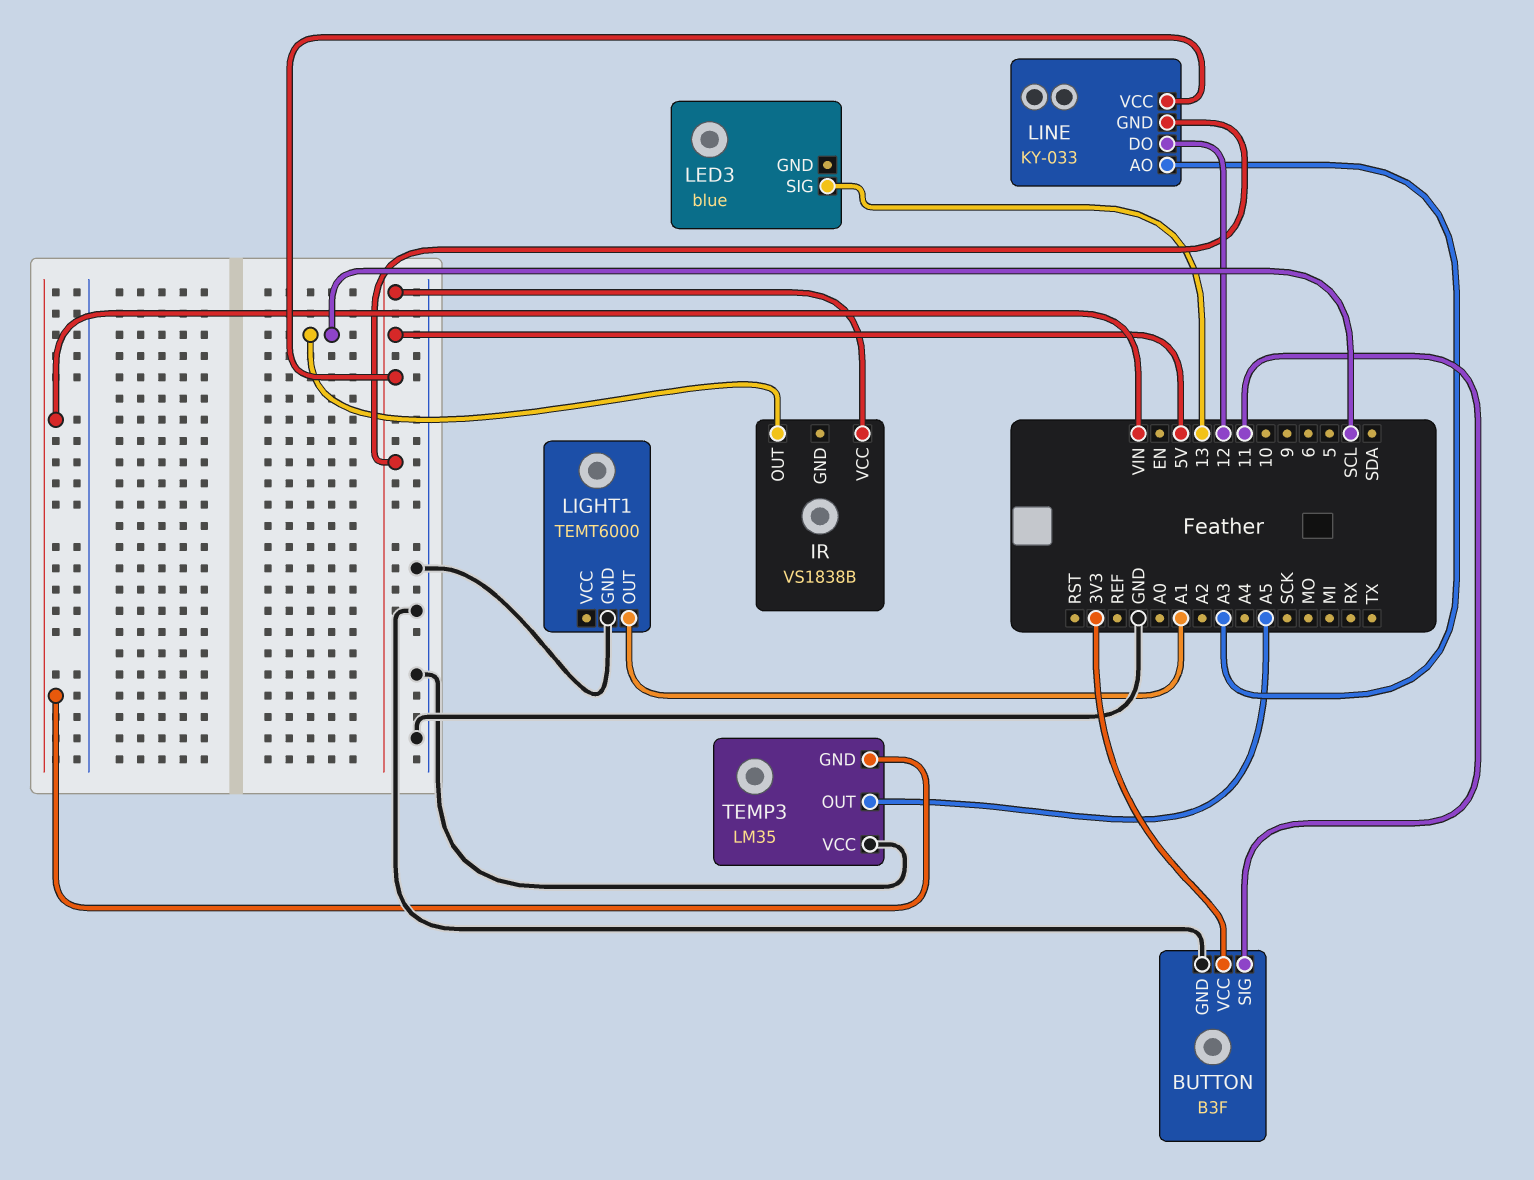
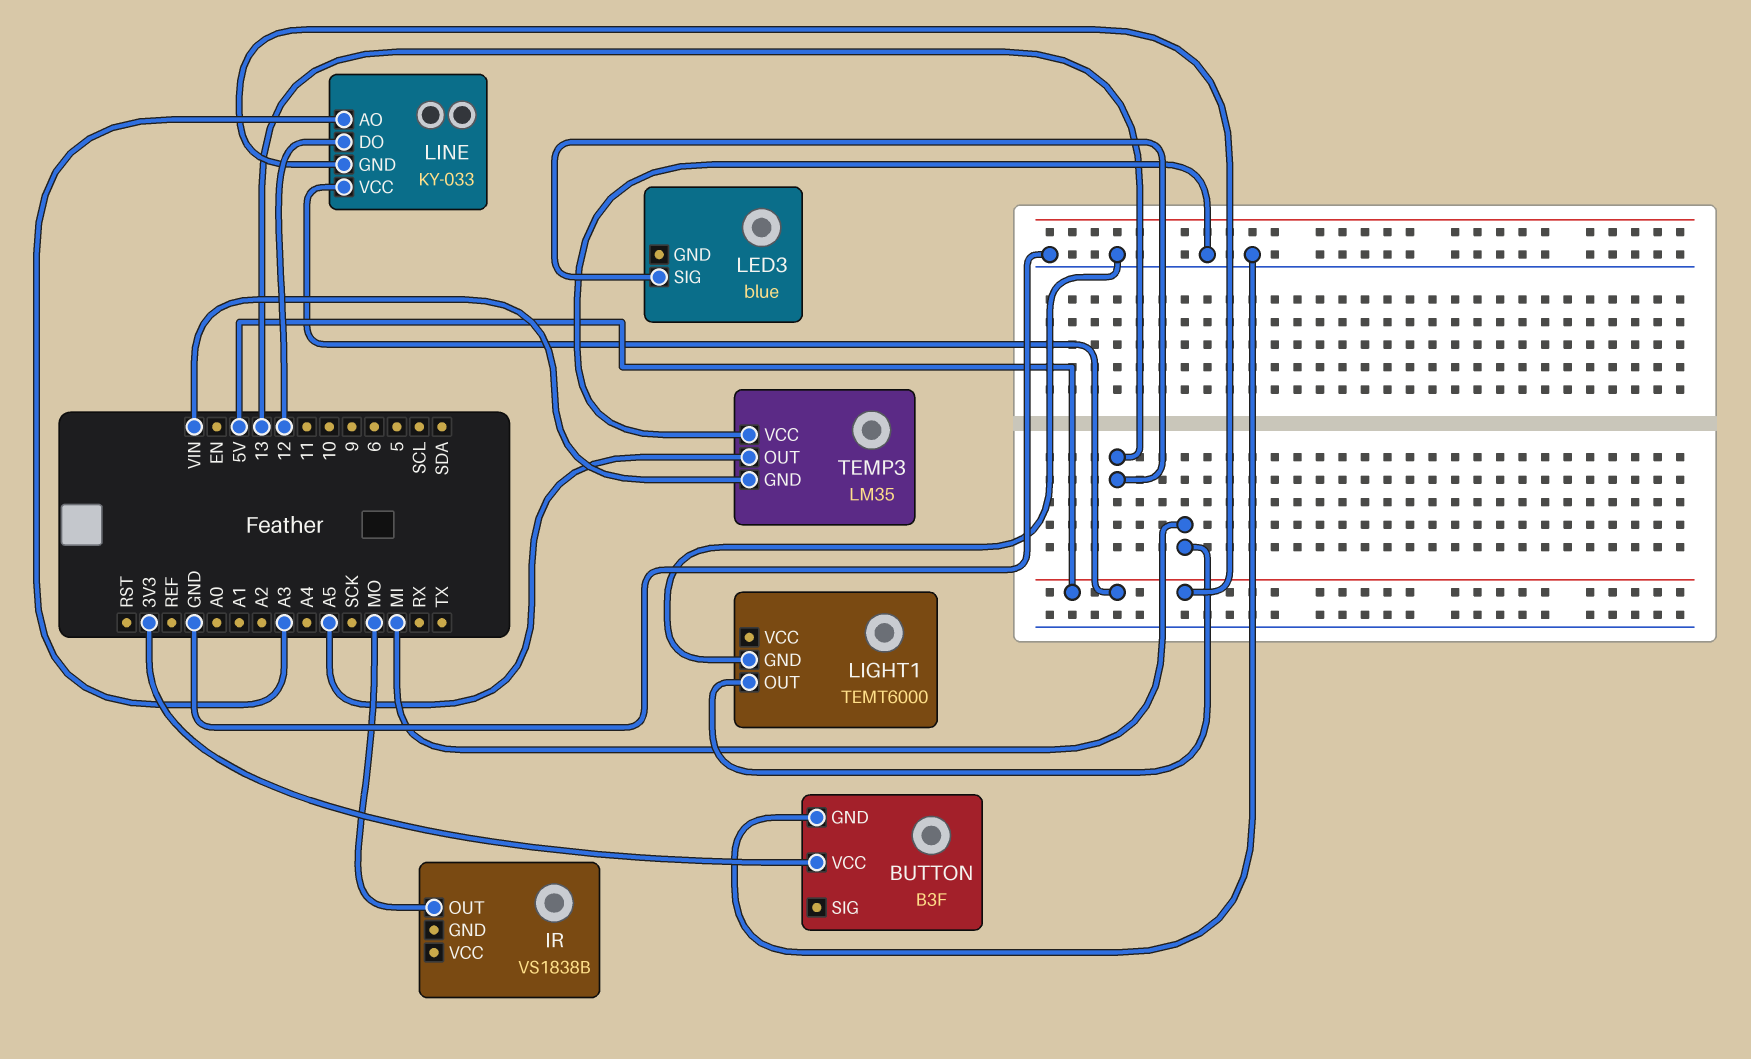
BUTTON pin SIG: 11 -> none
IR pin OUT: SCL -> MO
IR pin VCC: 5V -> none
LIGHT1 pin OUT: A1 -> MI

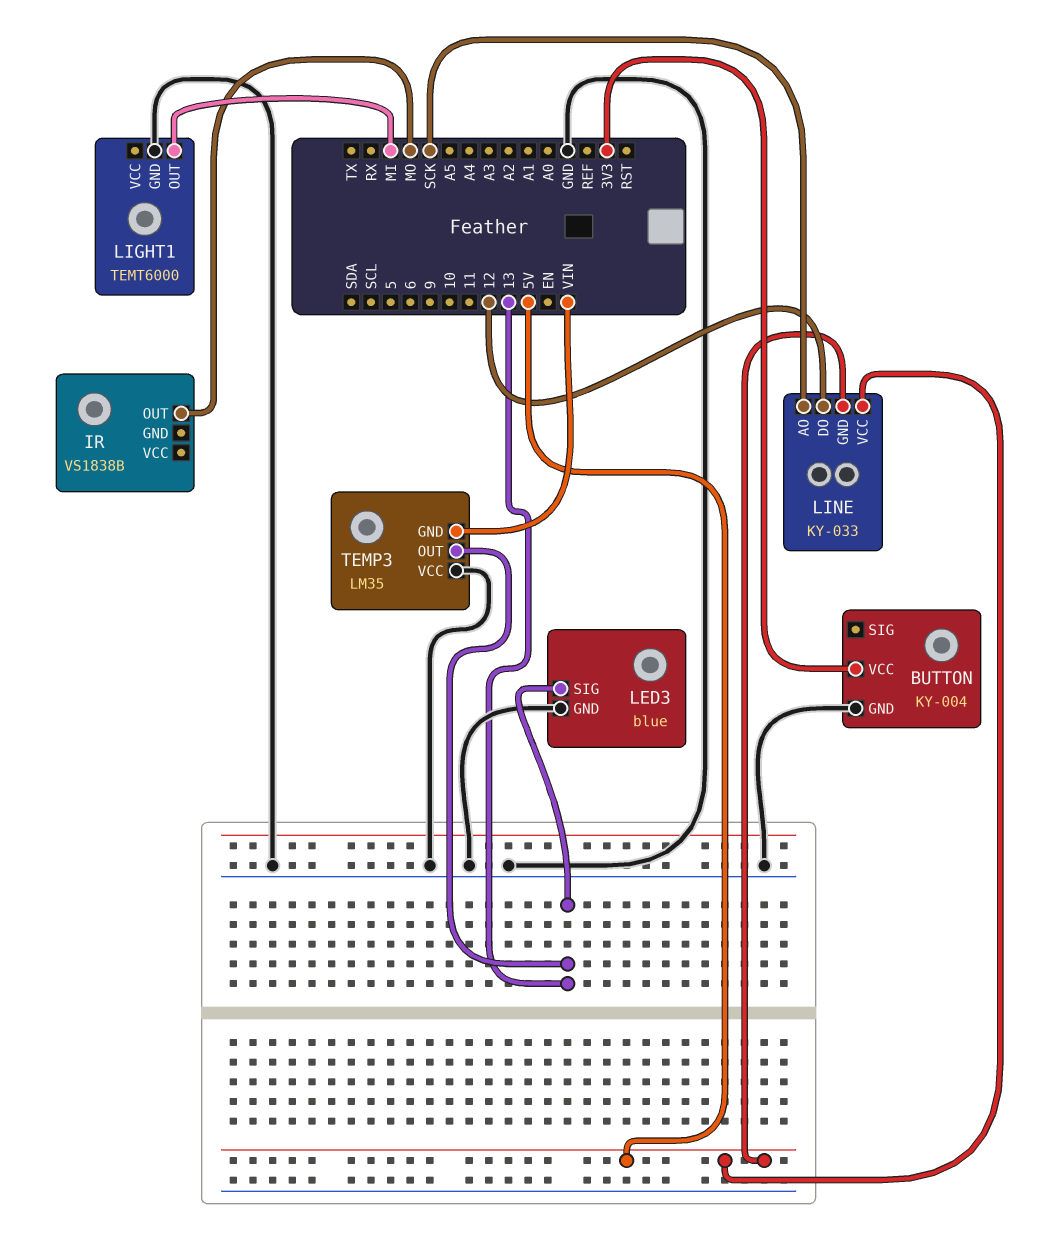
BUTTON: B3F -> KY-004
LED3 pin GND: none -> GND
LINE pin AO: A3 -> SCK
TEMP3 pin OUT: A5 -> 13

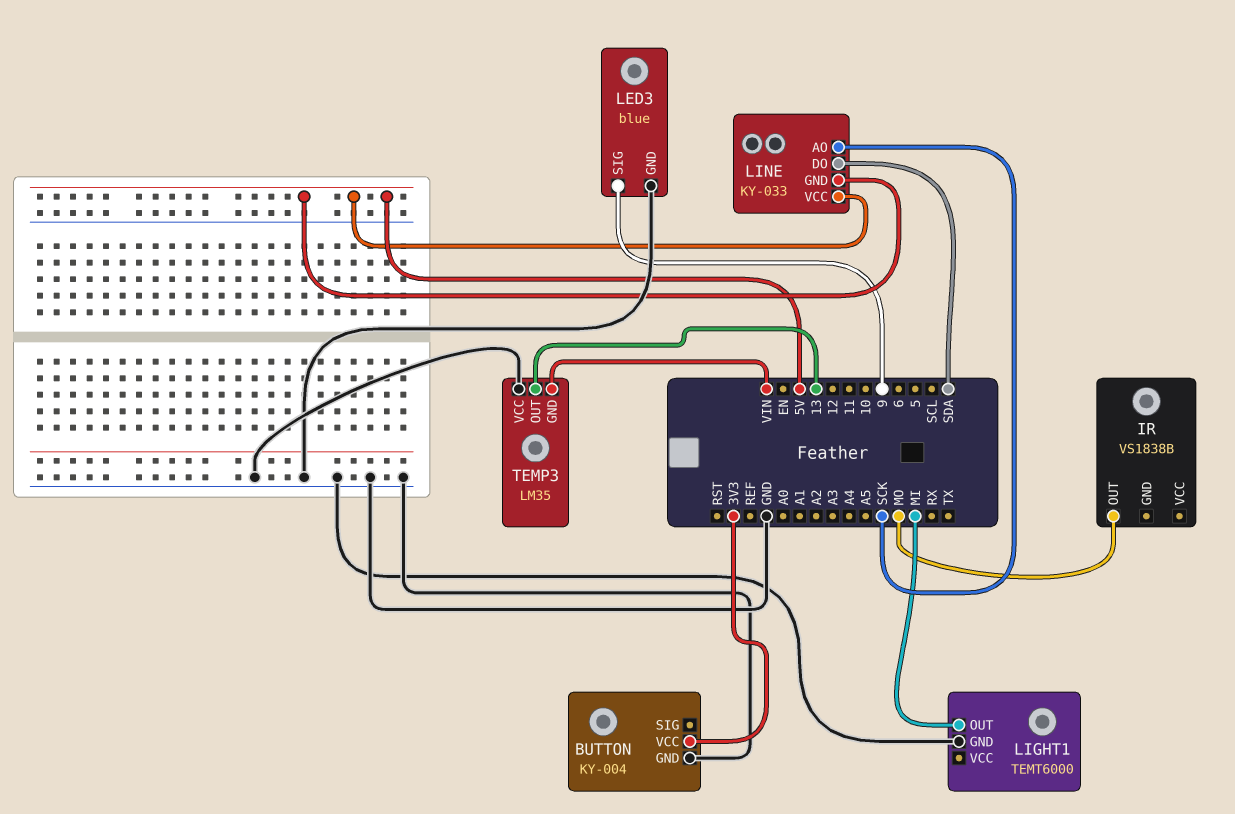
LED3 pin SIG: 13 -> 9
LINE pin DO: 12 -> SDA

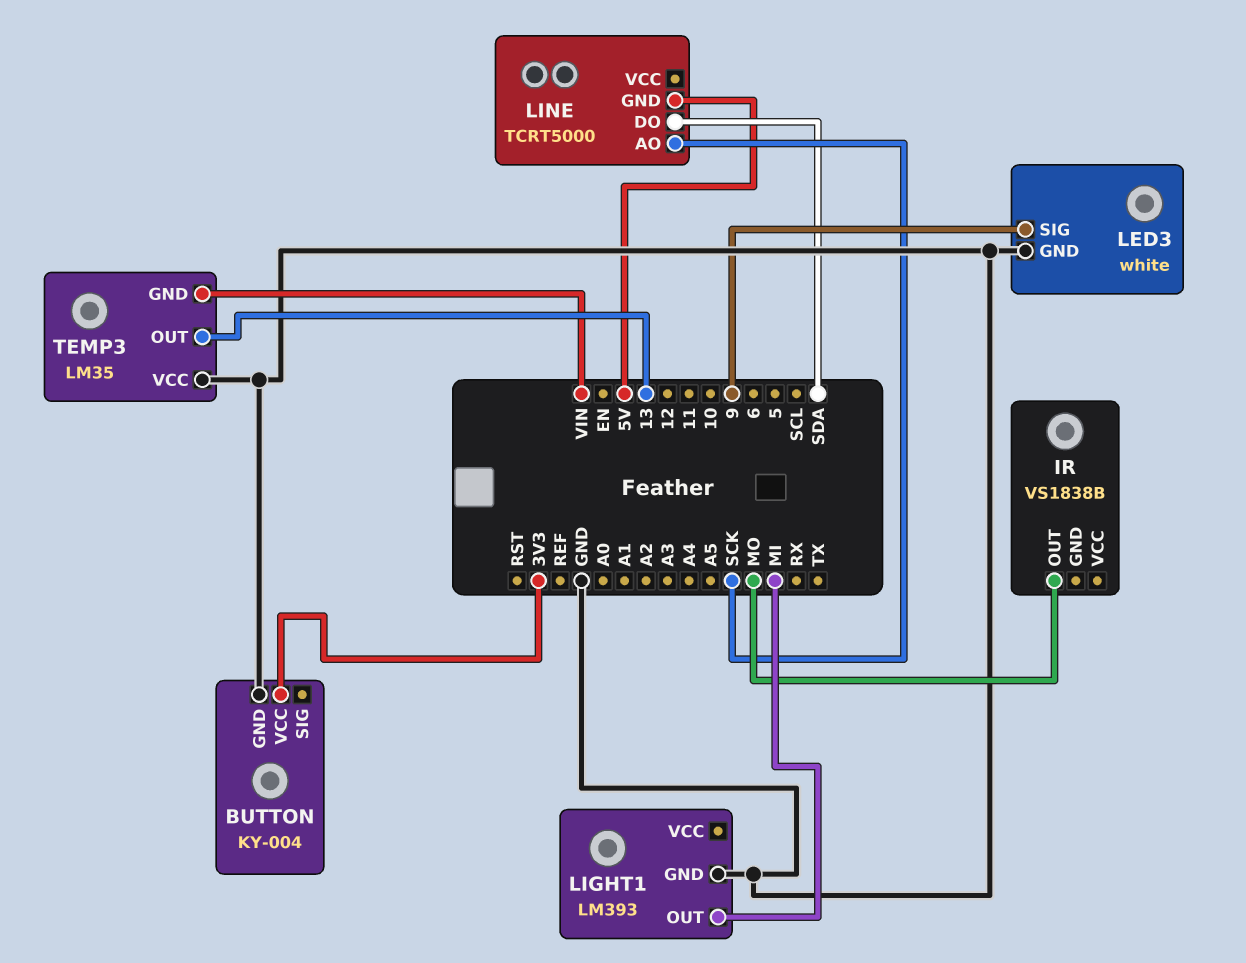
LED3: blue -> white
LIGHT1: TEMT6000 -> LM393
LINE: KY-033 -> TCRT5000
LINE pin VCC: 5V -> none

